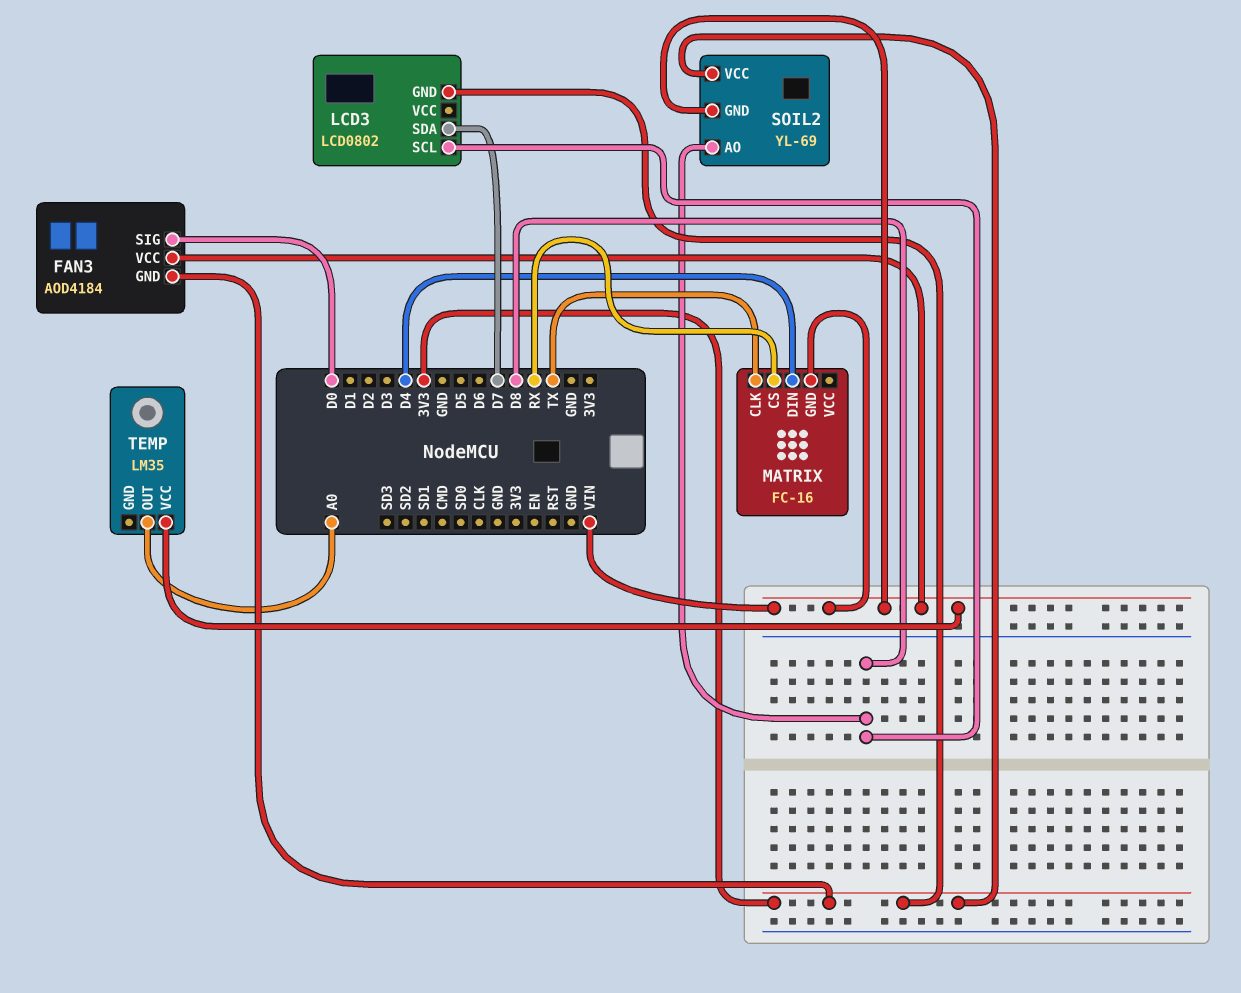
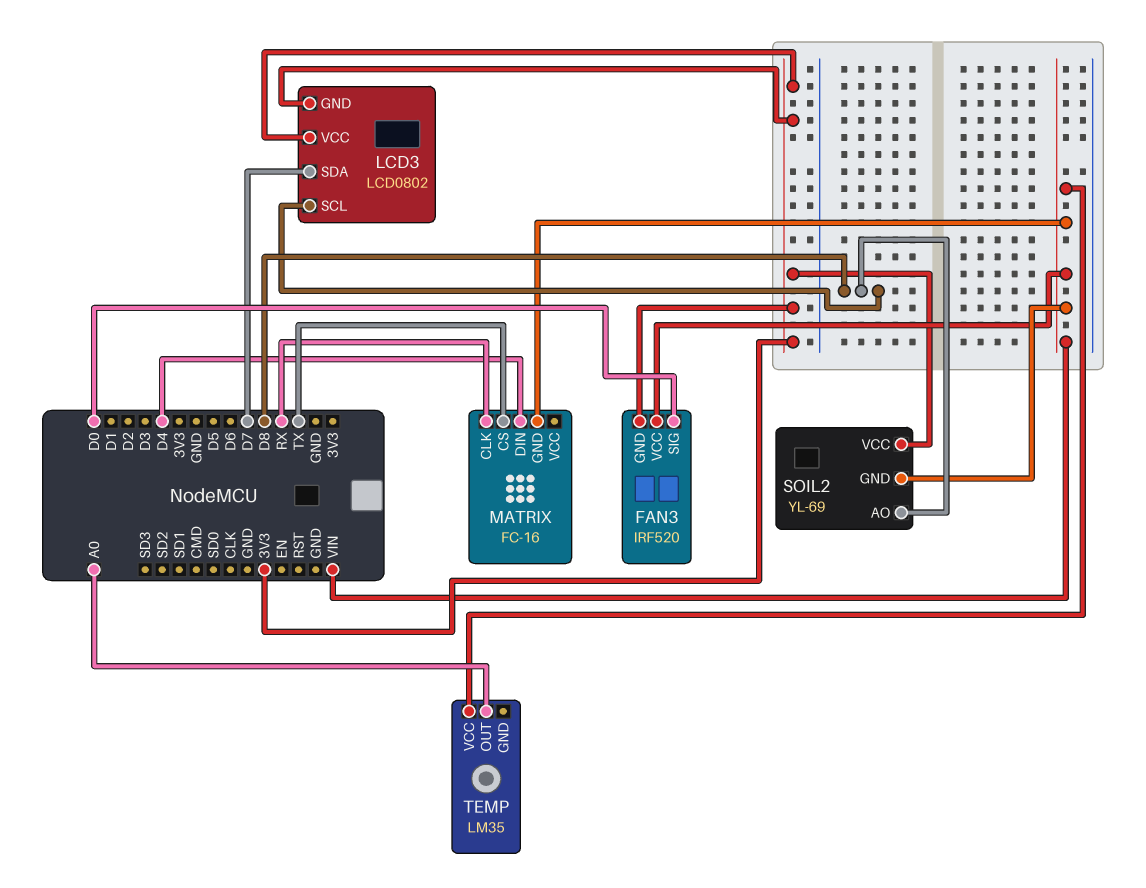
FAN3: AOD4184 -> IRF520
LCD3 pin VCC: none -> 3V3
MATRIX pin CLK: TX -> RX
MATRIX pin CS: RX -> TX

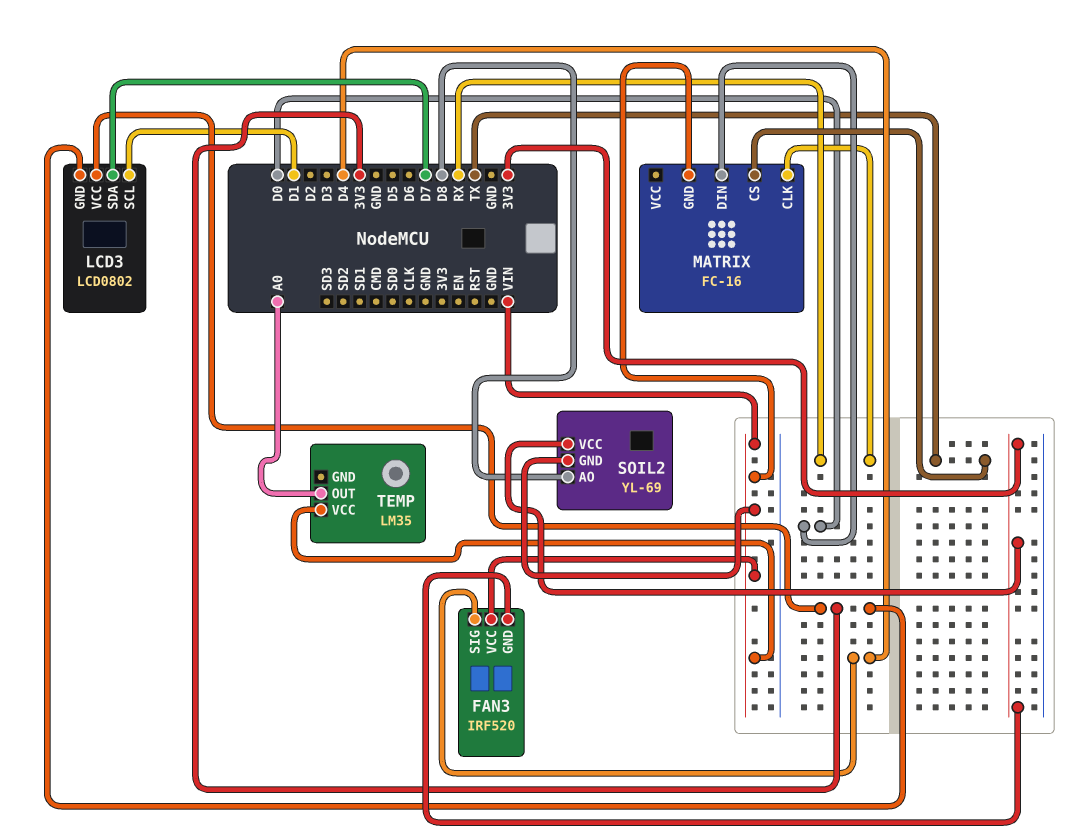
FAN3 pin SIG: D0 -> D4
LCD3 pin SCL: D8 -> D1
MATRIX pin DIN: D4 -> D0

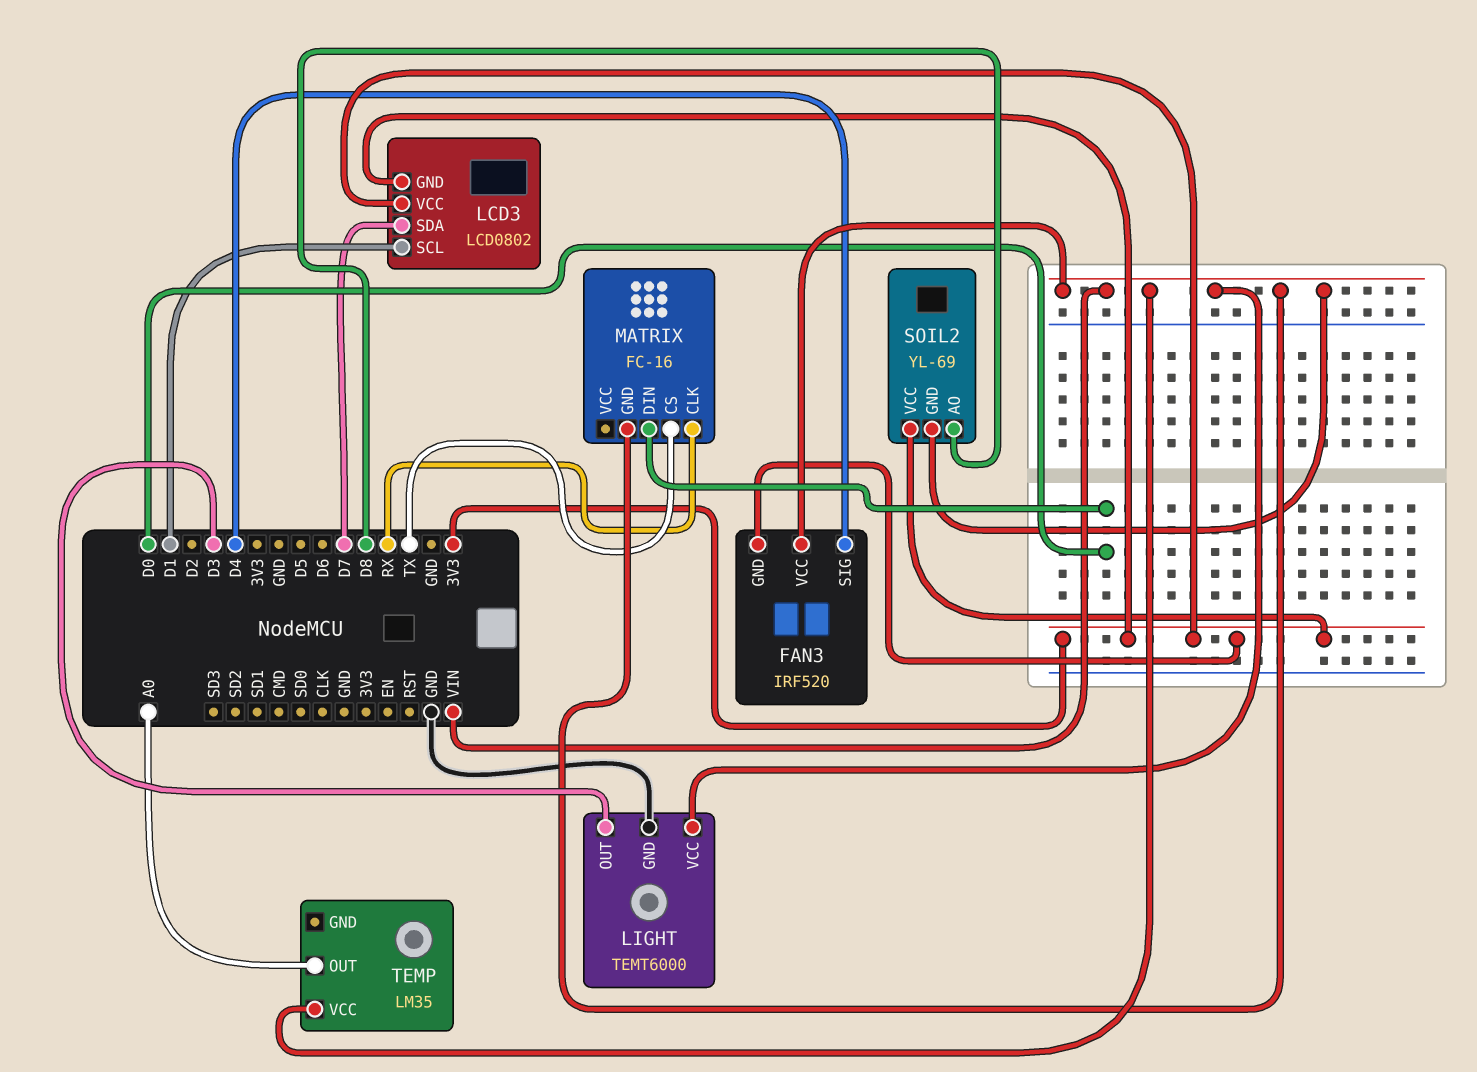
LIGHT: none -> TEMT6000
LIGHT pin GND: none -> GND
LIGHT pin OUT: none -> D3
LIGHT pin VCC: none -> VIN

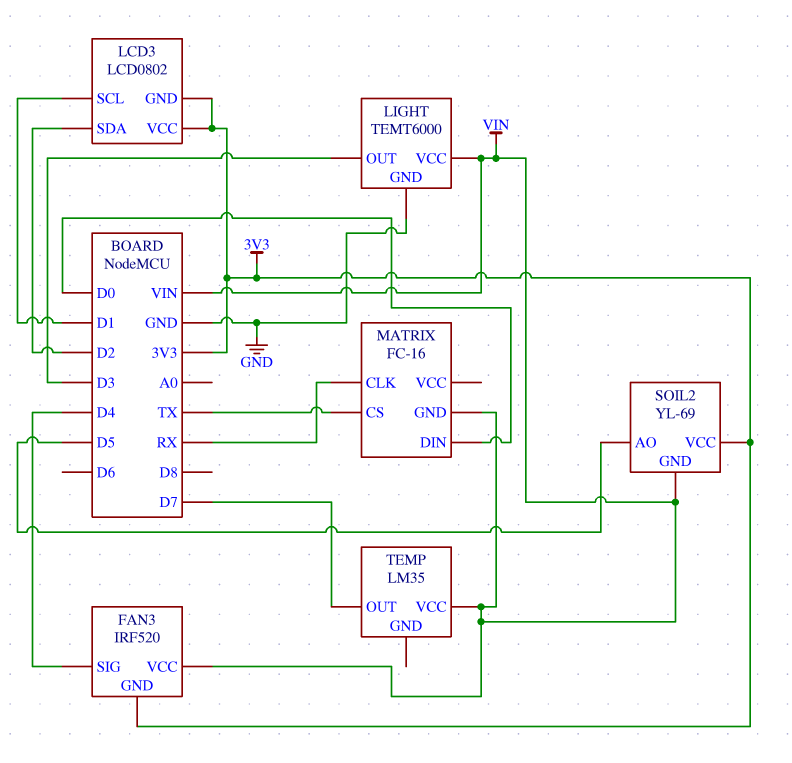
LCD3 pin SDA: D7 -> D2
SOIL2 pin AO: D8 -> D5
TEMP pin OUT: A0 -> D7

